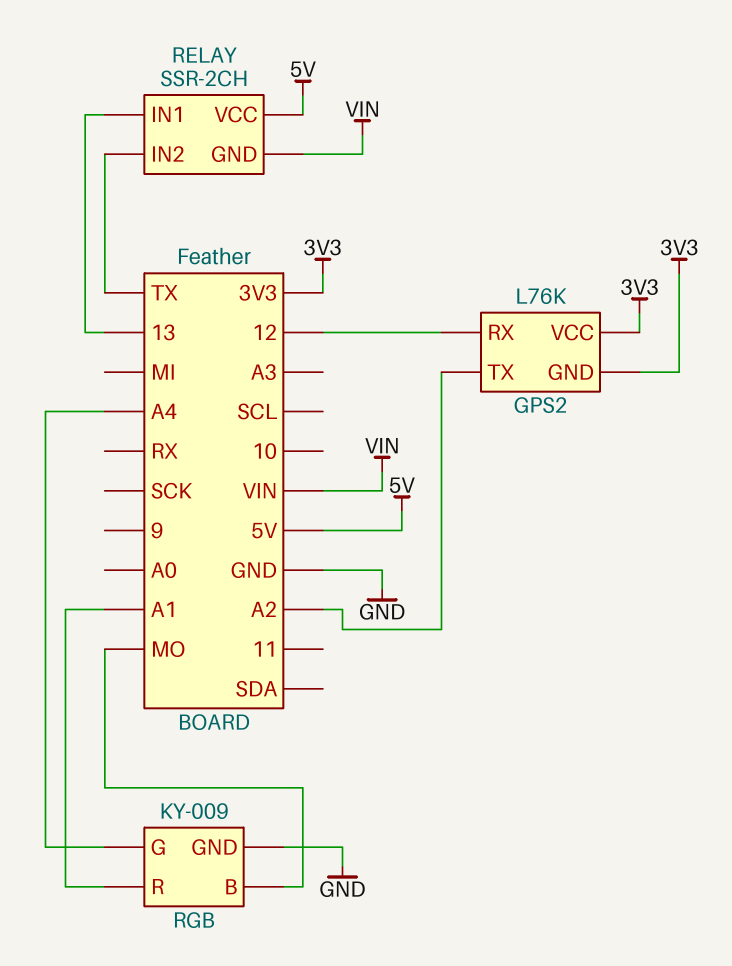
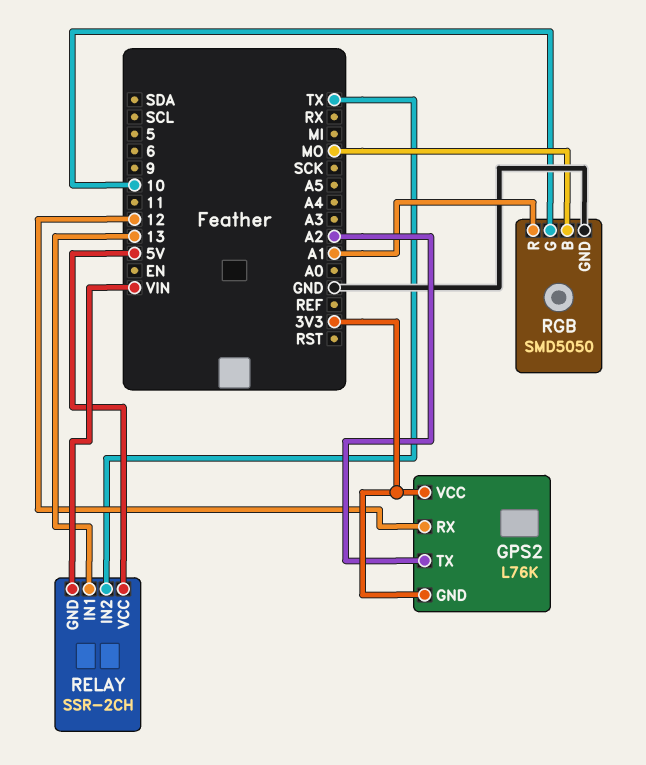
RGB: KY-009 -> SMD5050
RGB pin G: A4 -> 10

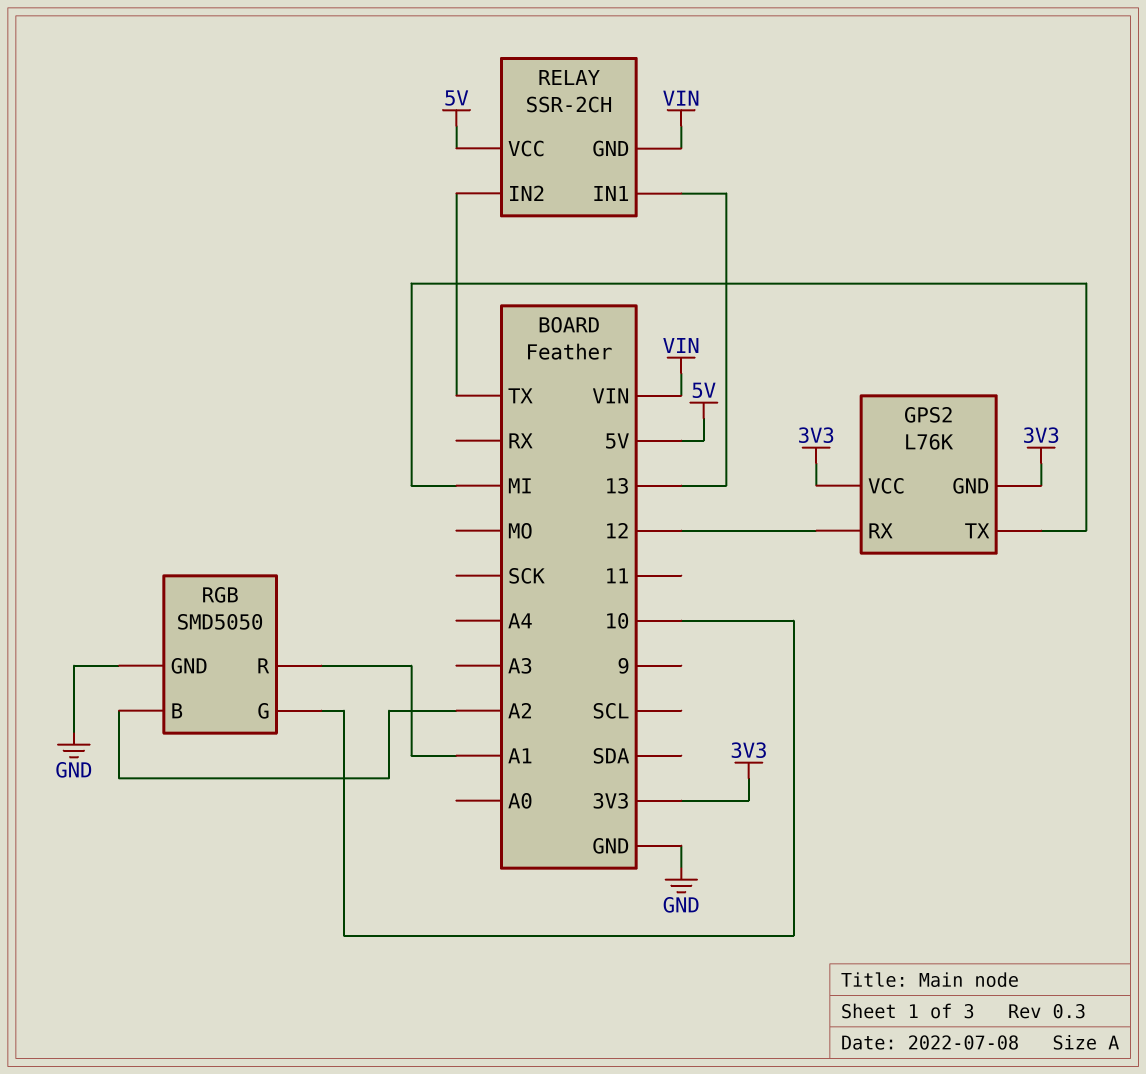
GPS2 pin TX: A2 -> MI
RGB pin B: MO -> A2

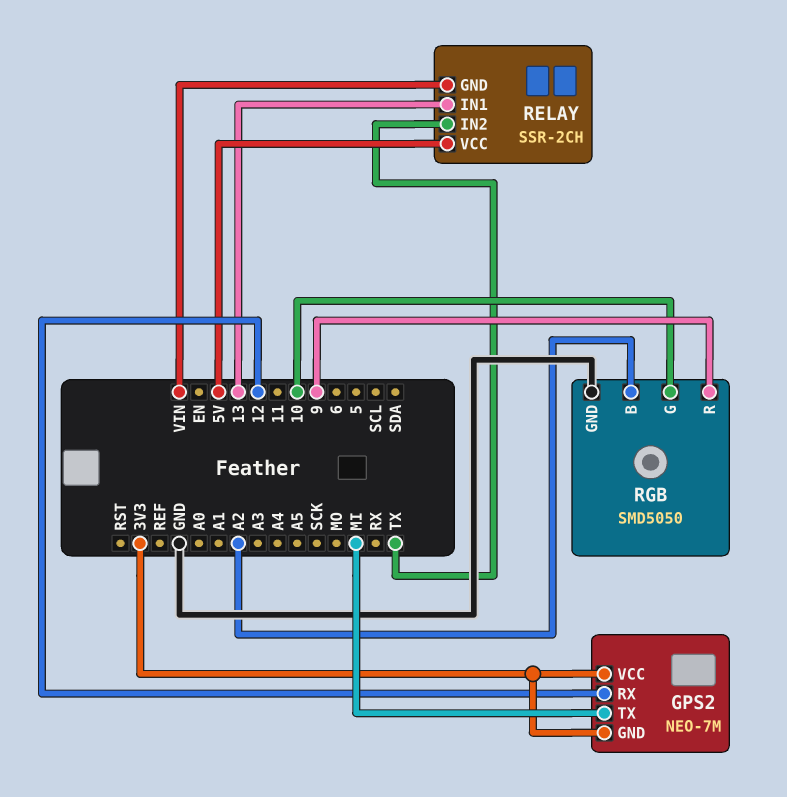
GPS2: L76K -> NEO-7M
RGB pin R: A1 -> 9

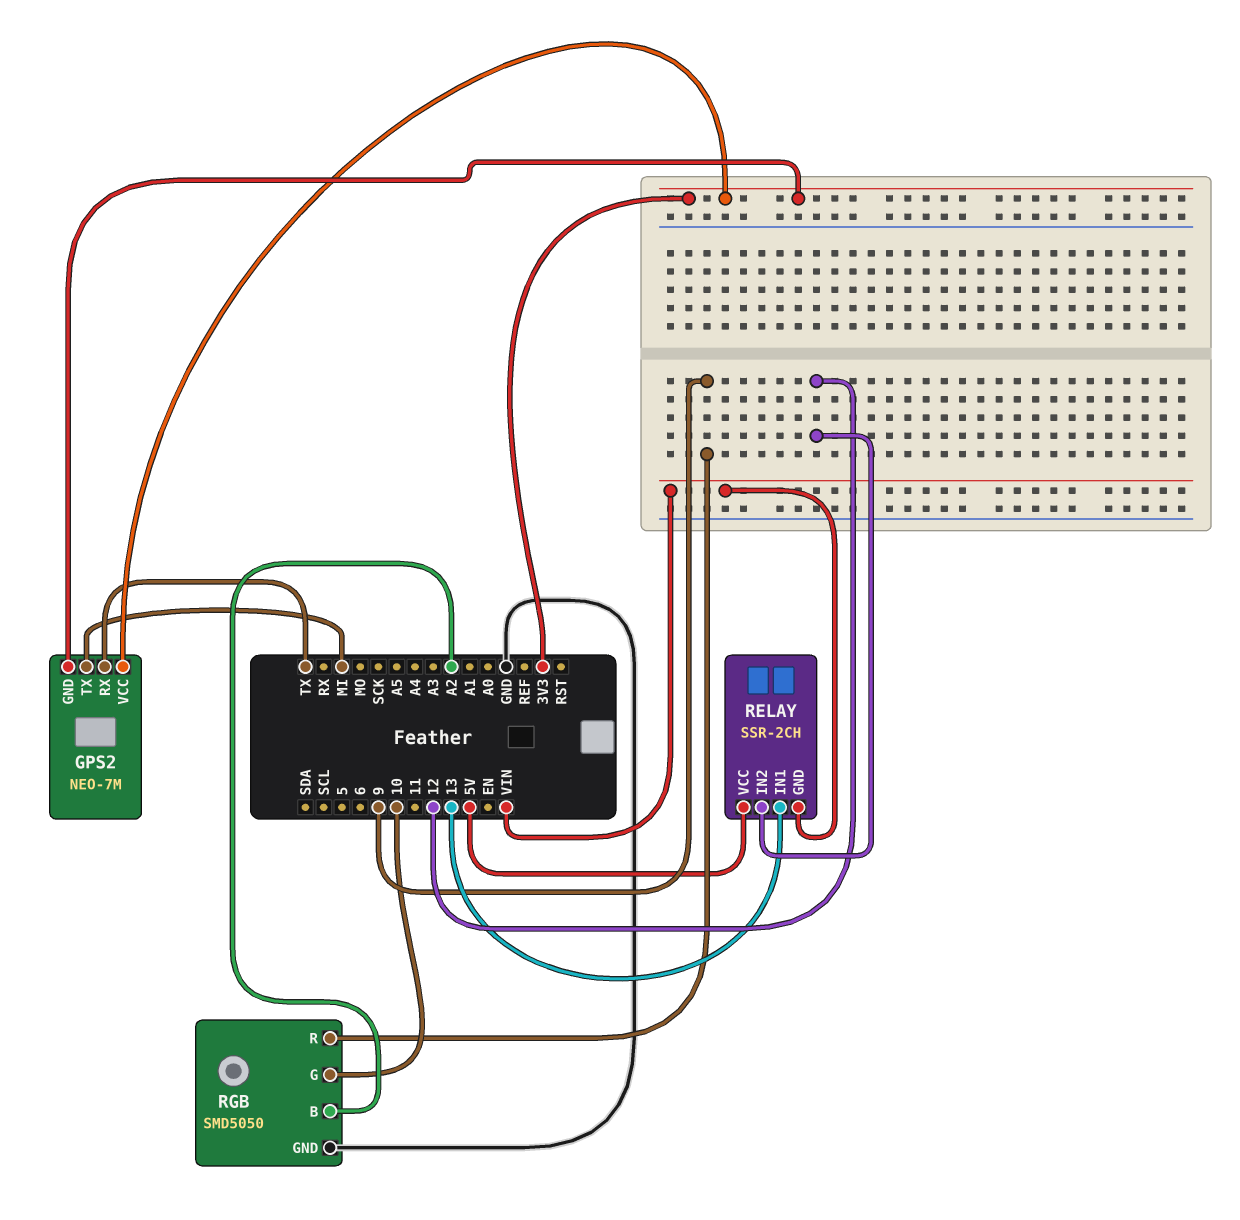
GPS2 pin RX: 12 -> TX
RELAY pin IN2: TX -> 12

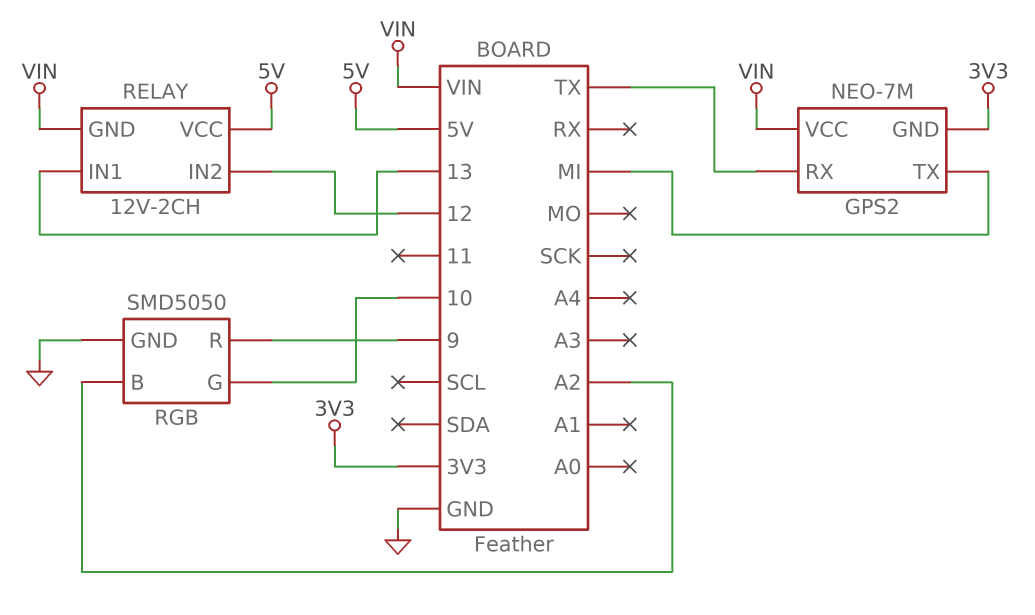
GPS2 pin VCC: 3V3 -> VIN
RELAY: SSR-2CH -> 12V-2CH

